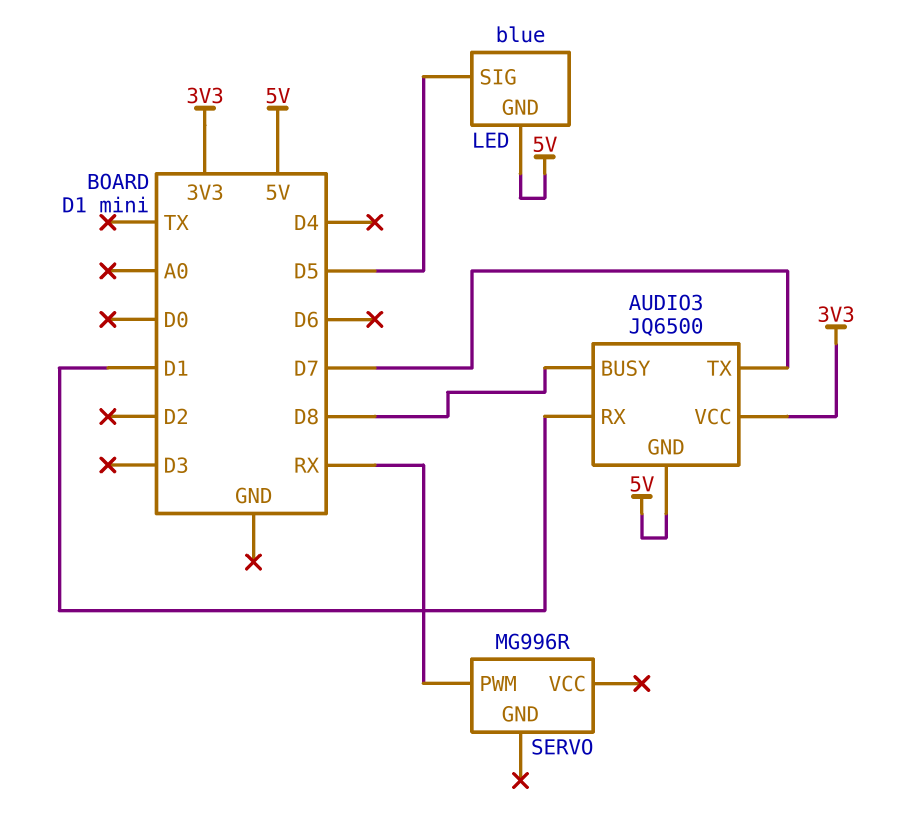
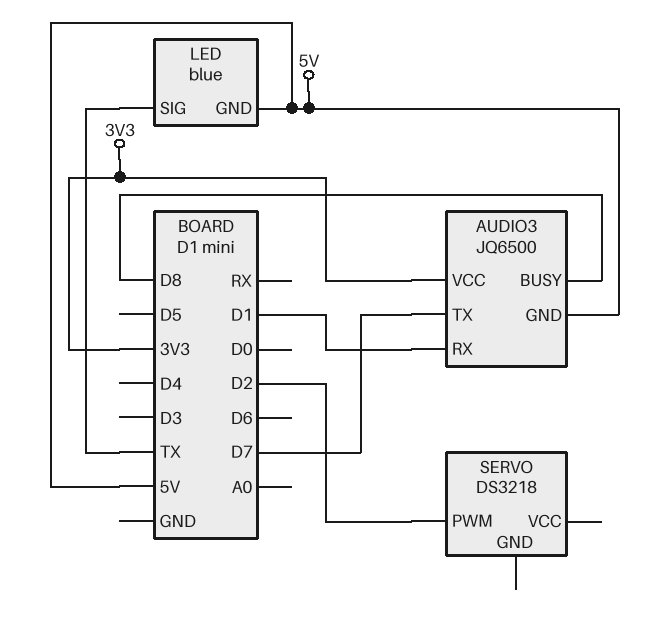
LED pin SIG: D5 -> TX
SERVO: MG996R -> DS3218
SERVO pin PWM: RX -> D2

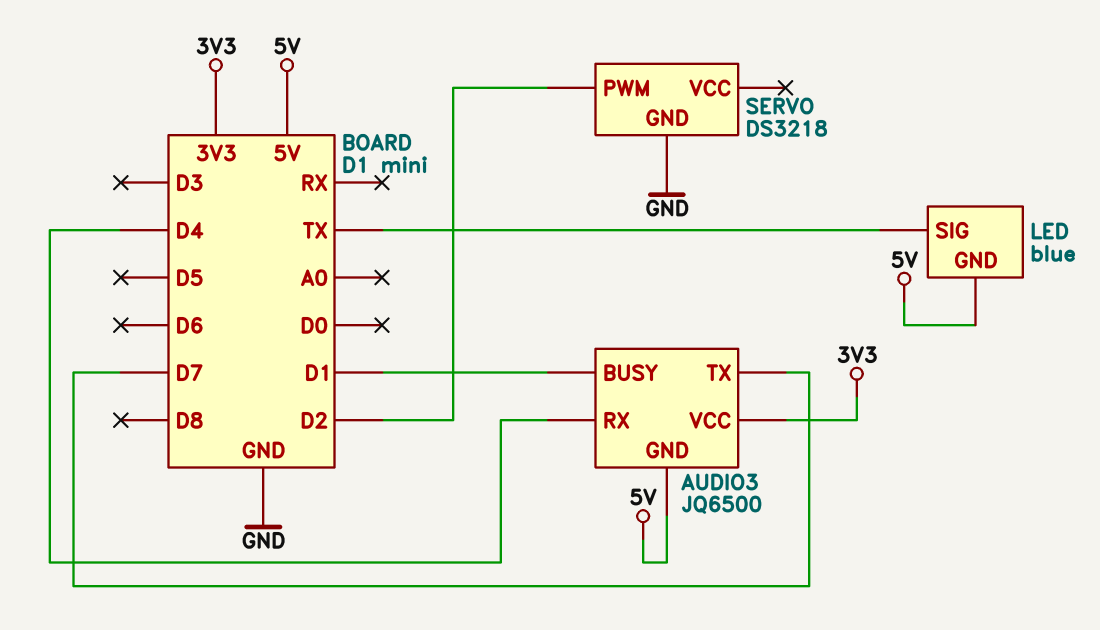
AUDIO3 pin BUSY: D8 -> D1
AUDIO3 pin RX: D1 -> D4
SERVO pin GND: none -> GND

